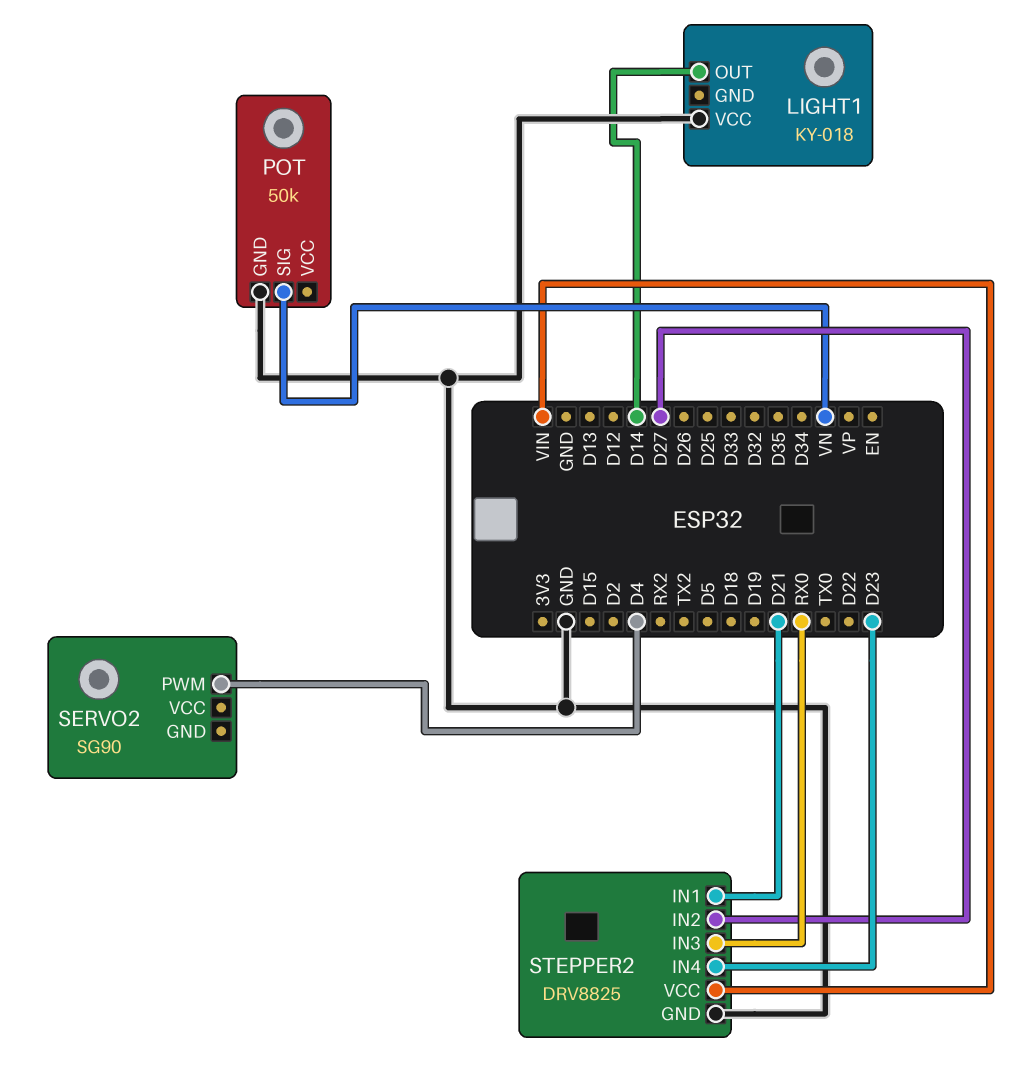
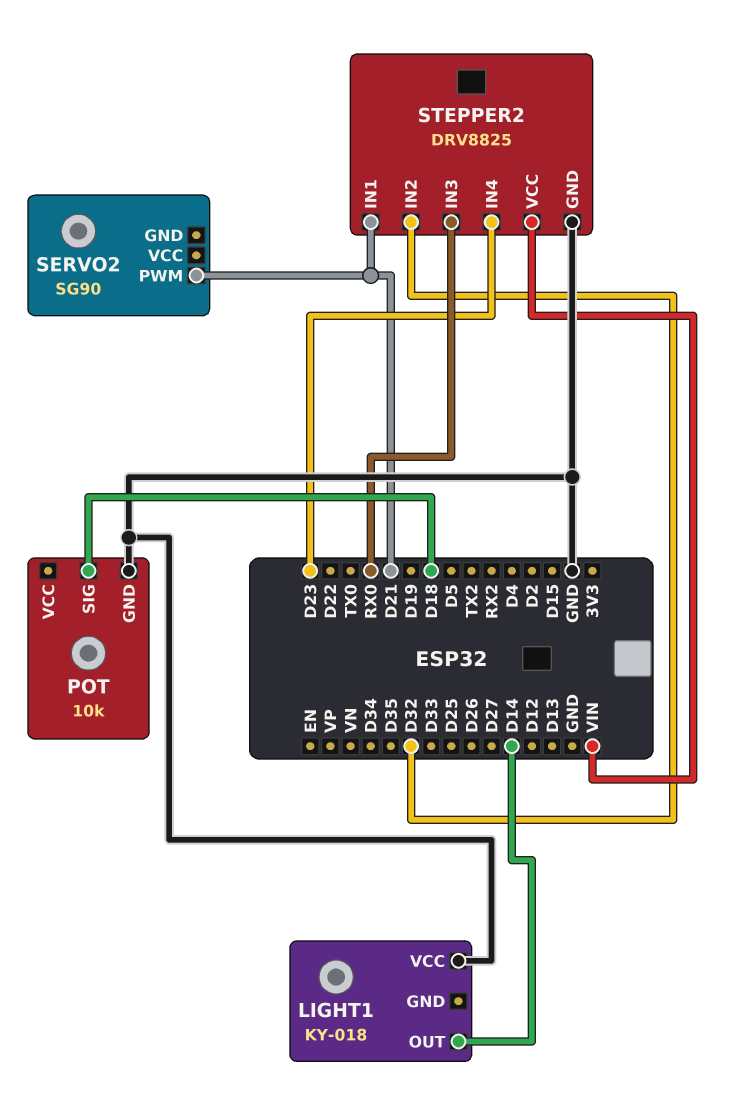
POT: 50k -> 10k
POT pin SIG: VN -> D18
SERVO2 pin PWM: D4 -> D21
STEPPER2 pin IN2: D27 -> D32

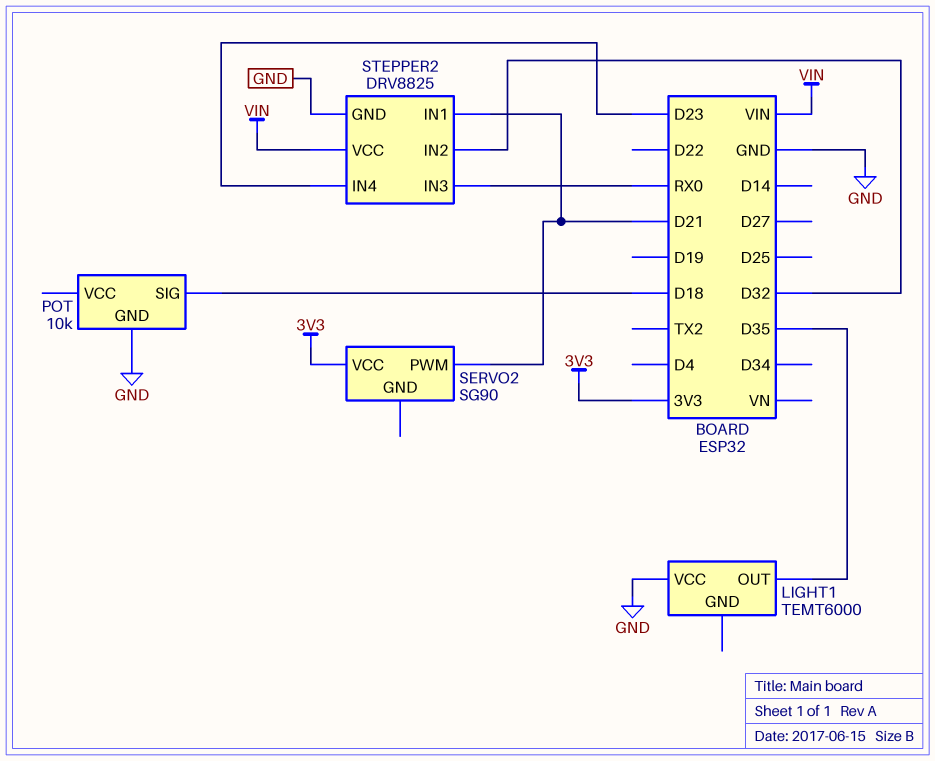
LIGHT1: KY-018 -> TEMT6000
LIGHT1 pin OUT: D14 -> D35
SERVO2 pin VCC: none -> 3V3

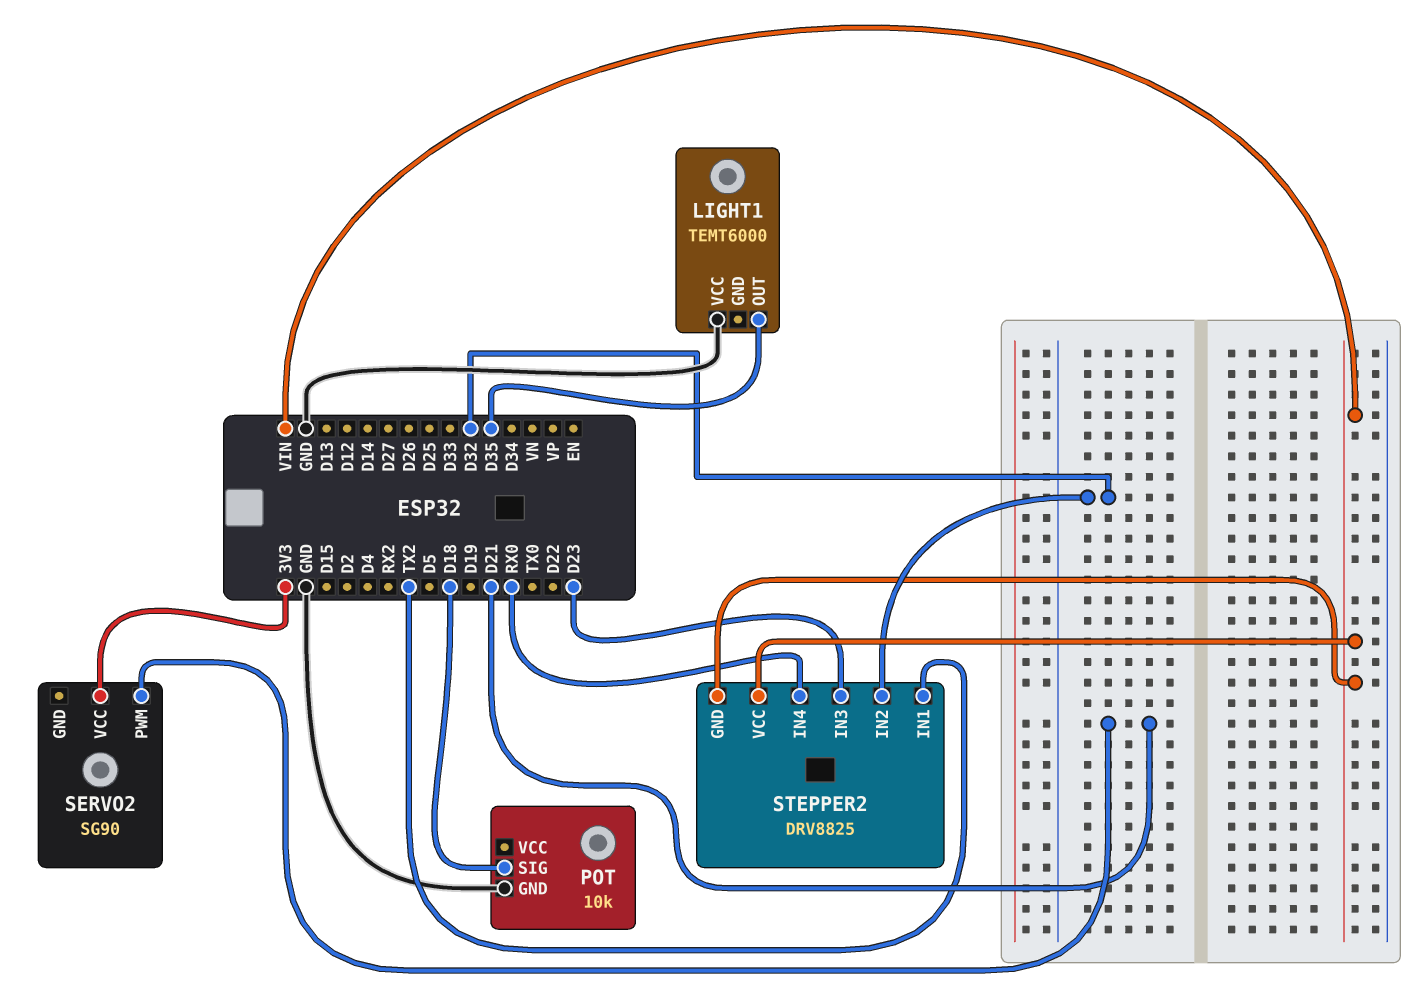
STEPPER2 pin GND: GND -> VIN
STEPPER2 pin IN1: D21 -> TX2
STEPPER2 pin IN3: RX0 -> D23
STEPPER2 pin IN4: D23 -> RX0

